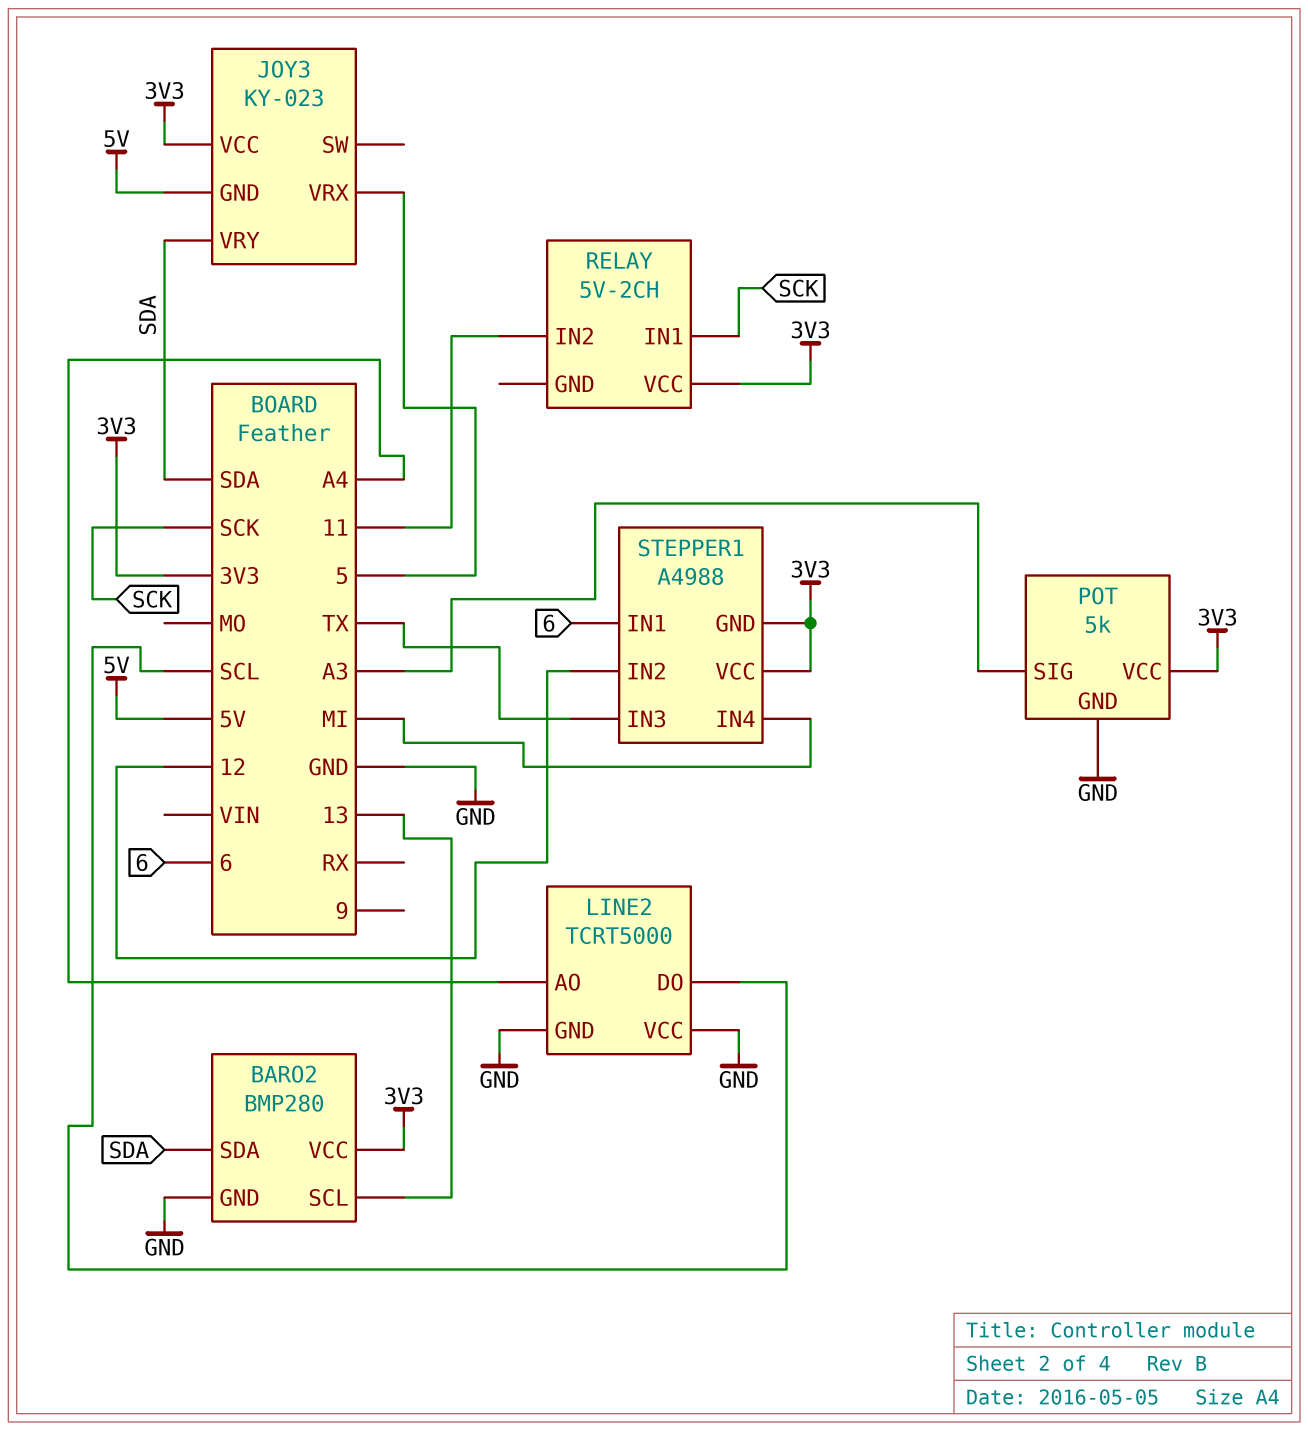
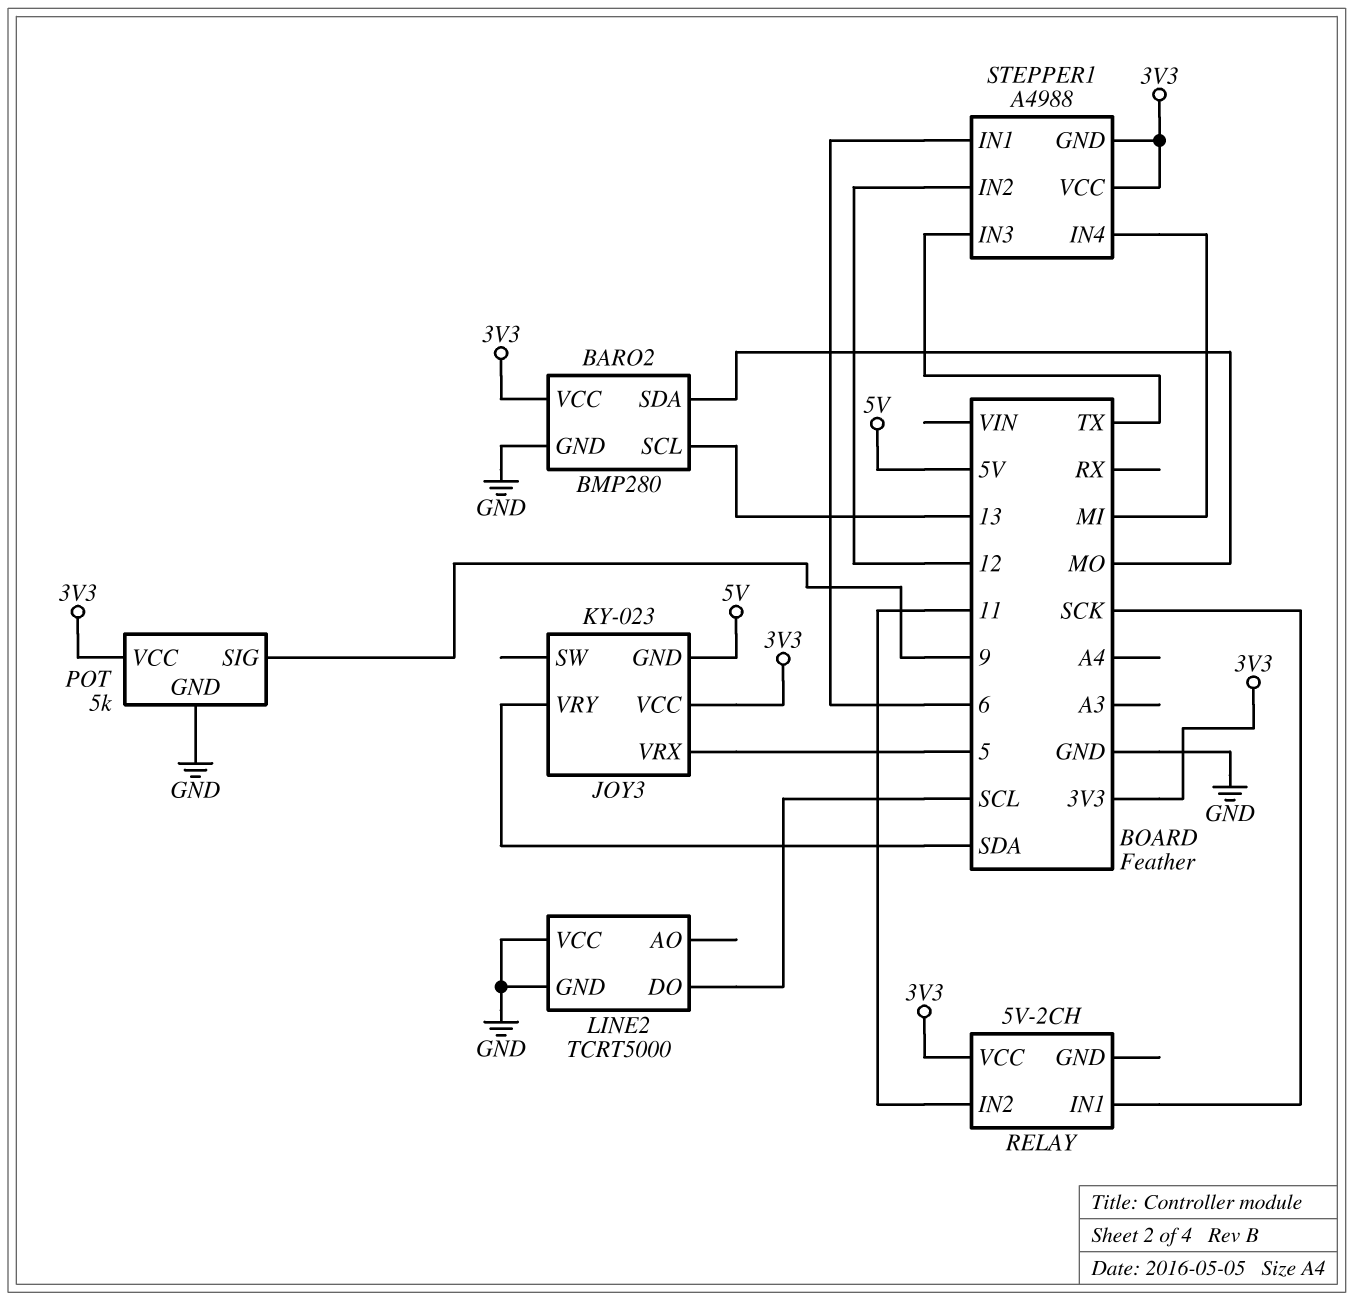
BARO2 pin SDA: SDA -> MO
LINE2 pin AO: A4 -> none
POT pin SIG: A3 -> 9

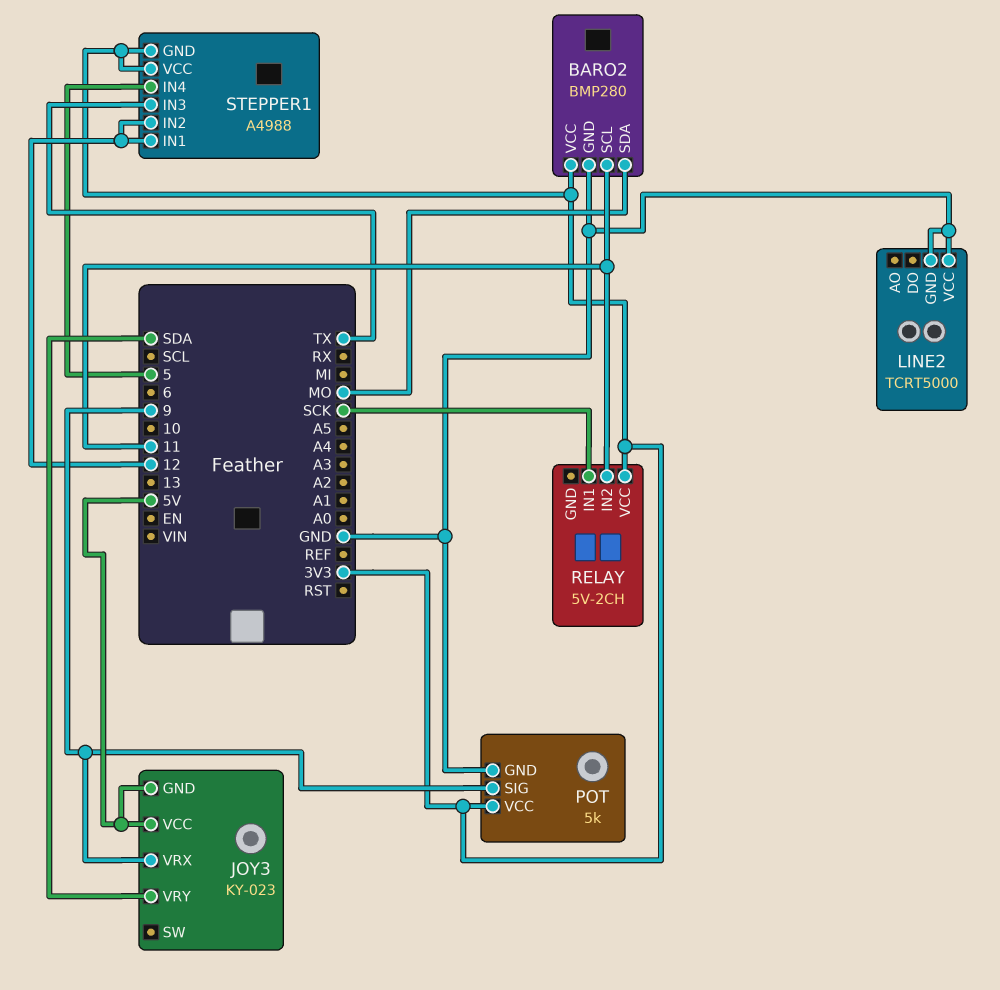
BARO2 pin SCL: 13 -> 11
JOY3 pin VCC: 3V3 -> 5V
JOY3 pin VRX: 5 -> 9
LINE2 pin DO: SCL -> none
STEPPER1 pin IN1: 6 -> 12
STEPPER1 pin IN4: MI -> 5

